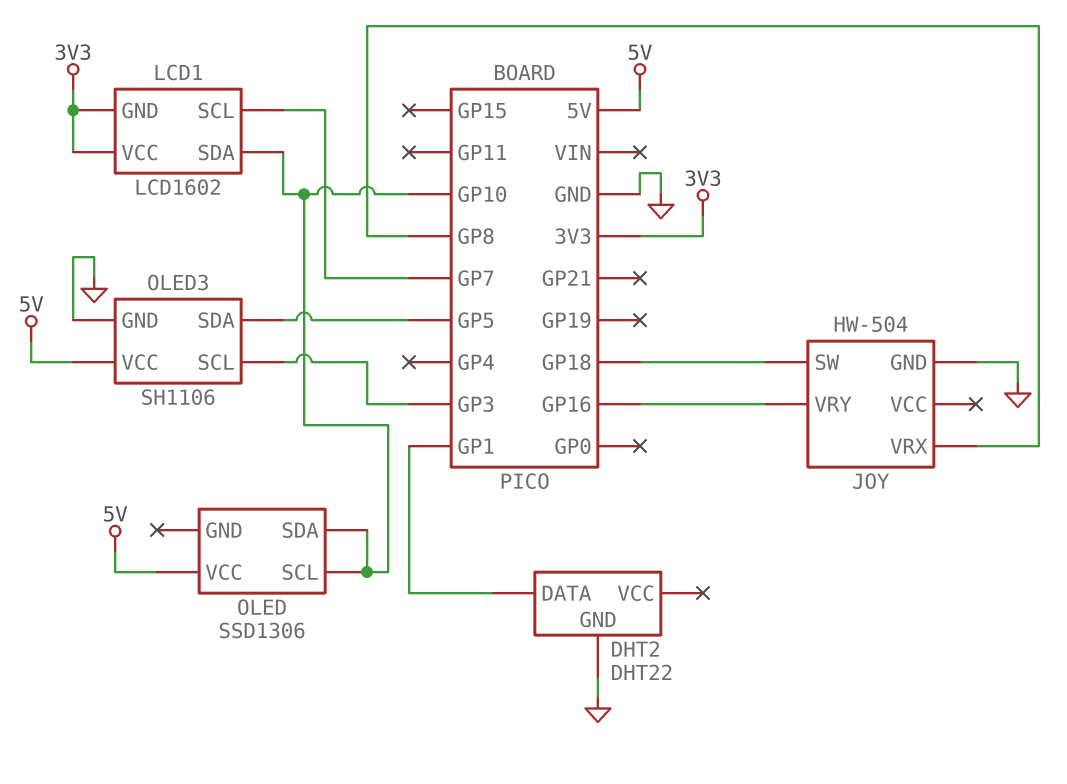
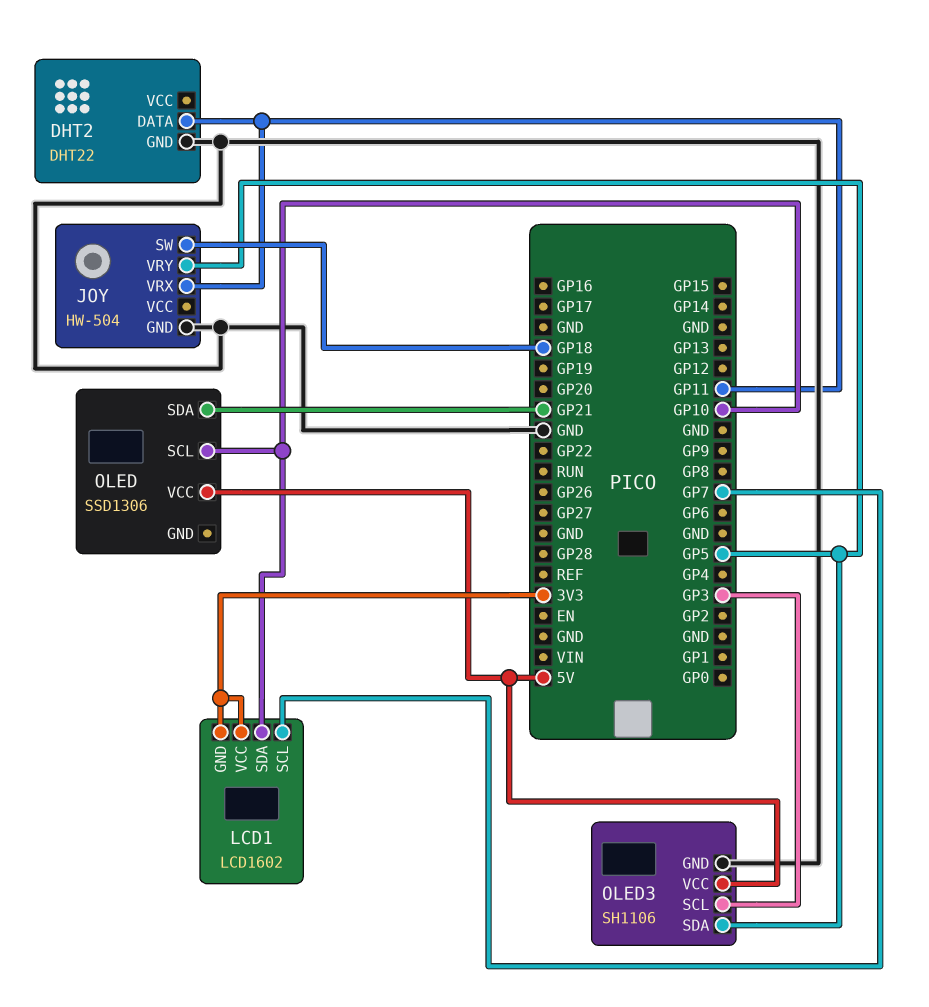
DHT2 pin DATA: GP1 -> GP11
JOY pin VRX: GP8 -> GP11
JOY pin VRY: GP16 -> GP5
OLED pin SDA: GP10 -> GP21

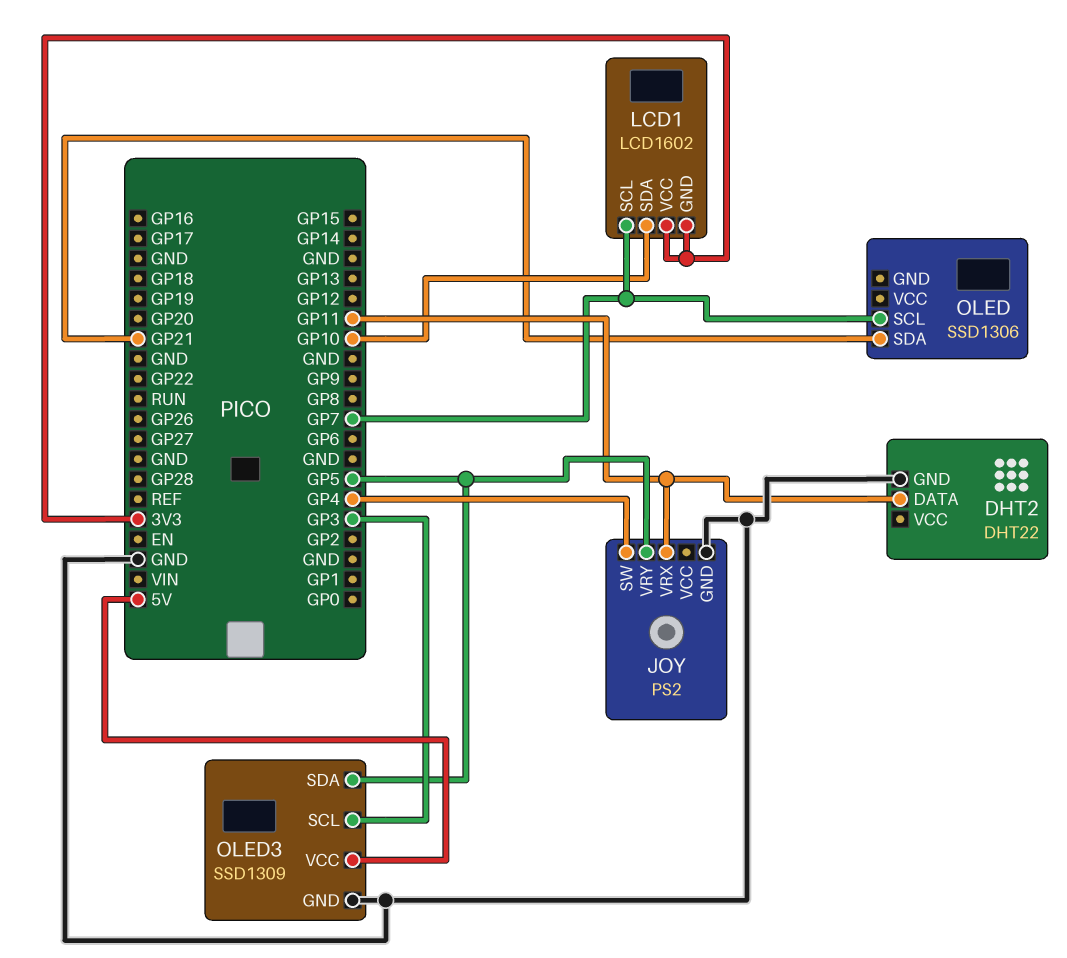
JOY: HW-504 -> PS2
JOY pin SW: GP18 -> GP4
OLED pin SCL: GP10 -> GP7
OLED pin VCC: 5V -> none
OLED3: SH1106 -> SSD1309

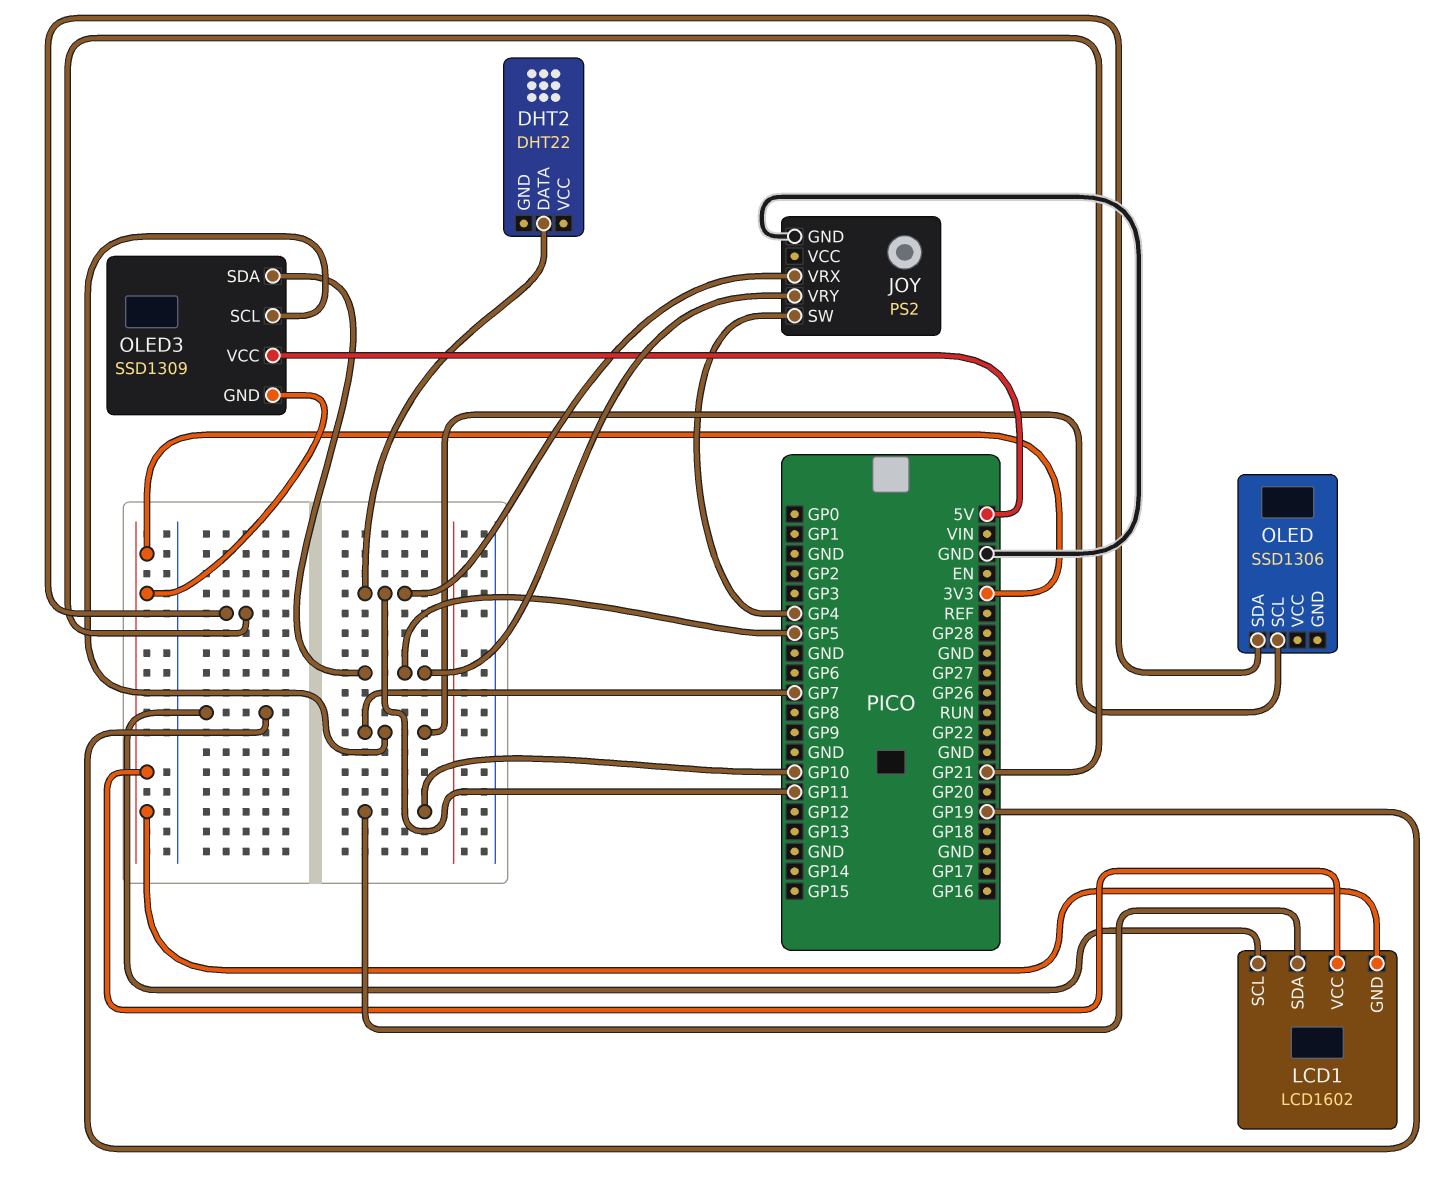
DHT2 pin GND: GND -> none
LCD1 pin SCL: GP7 -> GP19
OLED3 pin GND: GND -> 3V3
OLED3 pin SCL: GP3 -> GP7

